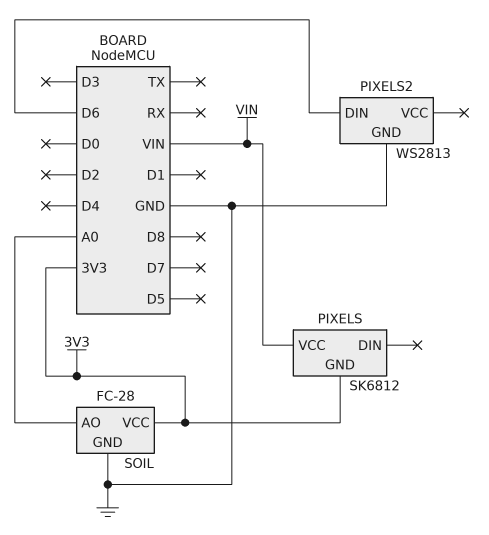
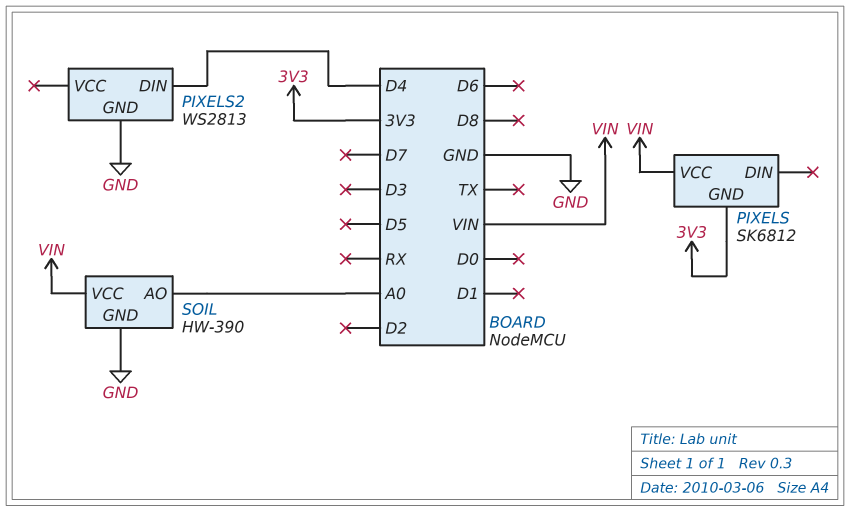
PIXELS2 pin DIN: D6 -> D4
SOIL: FC-28 -> HW-390
SOIL pin VCC: 3V3 -> VIN

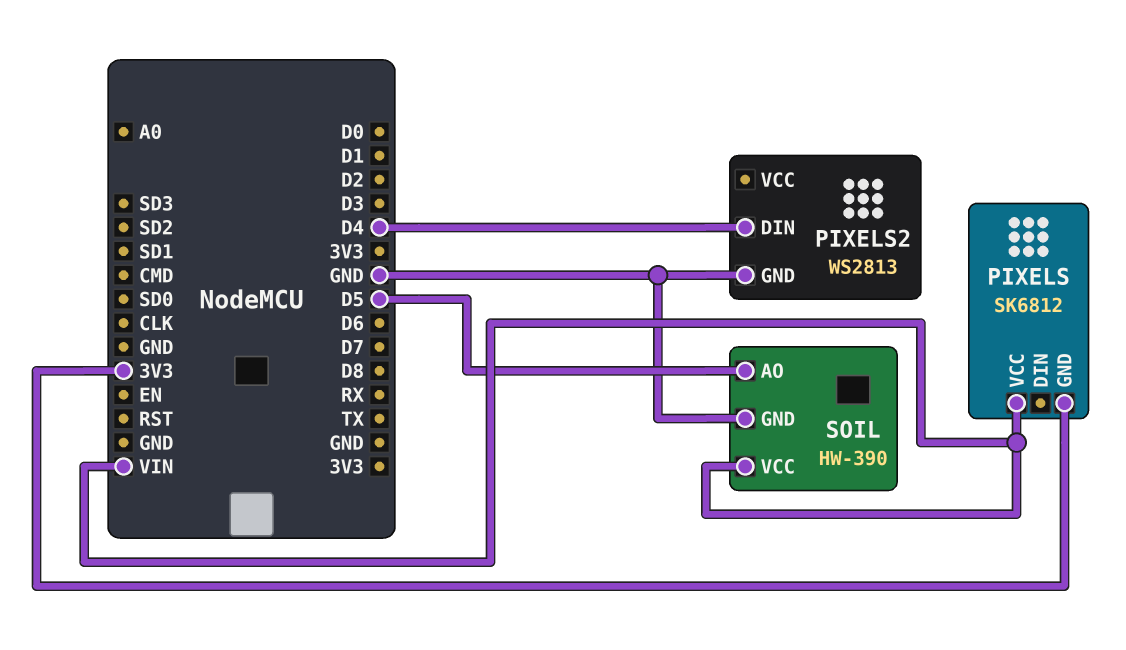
SOIL pin AO: A0 -> D5

